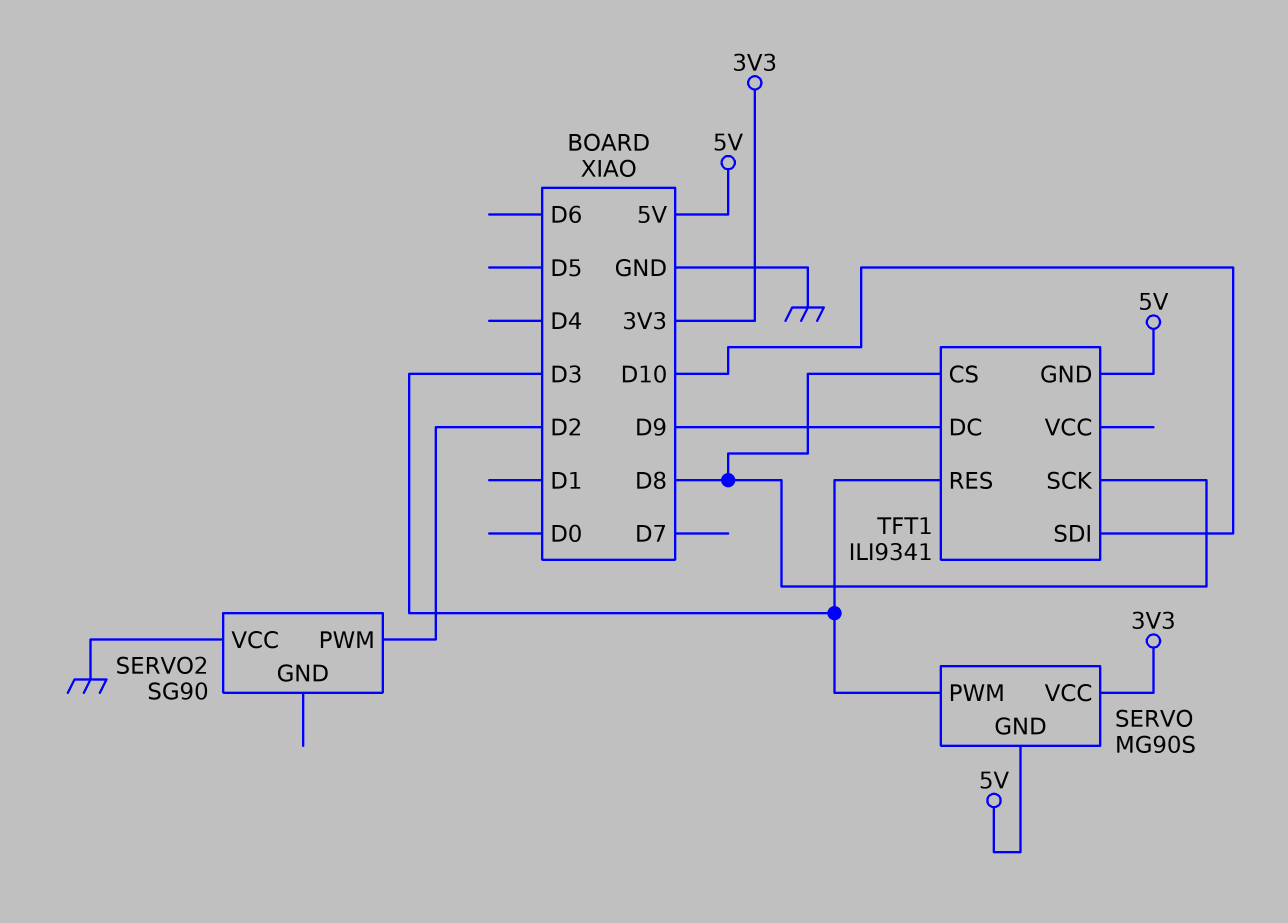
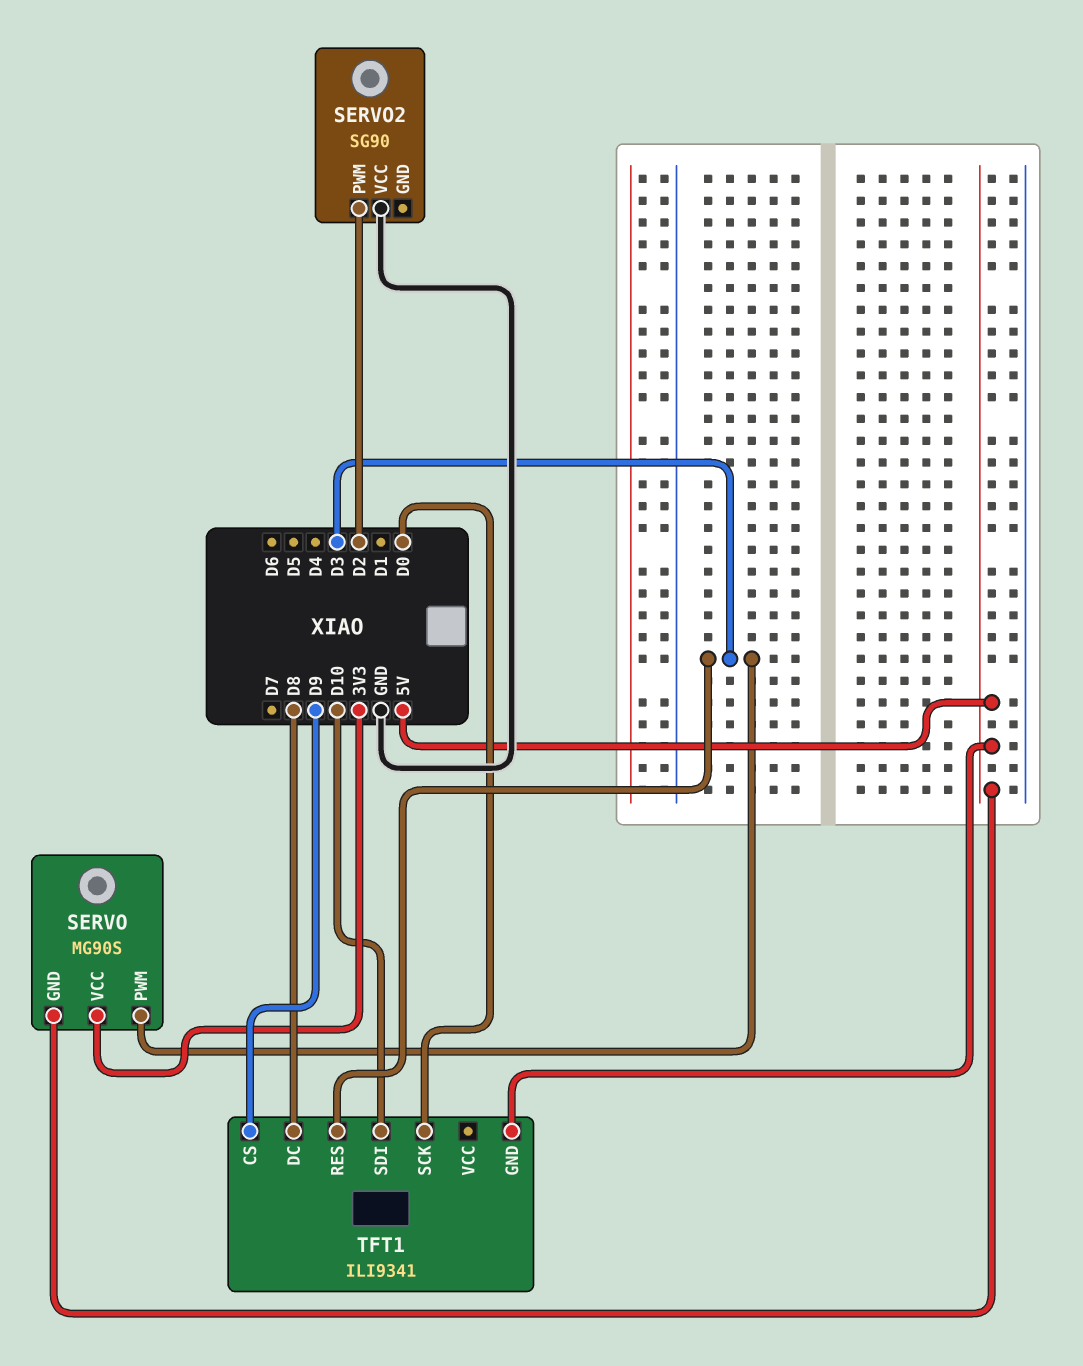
TFT1 pin CS: D8 -> D9
TFT1 pin DC: D9 -> D8
TFT1 pin SCK: D8 -> D0

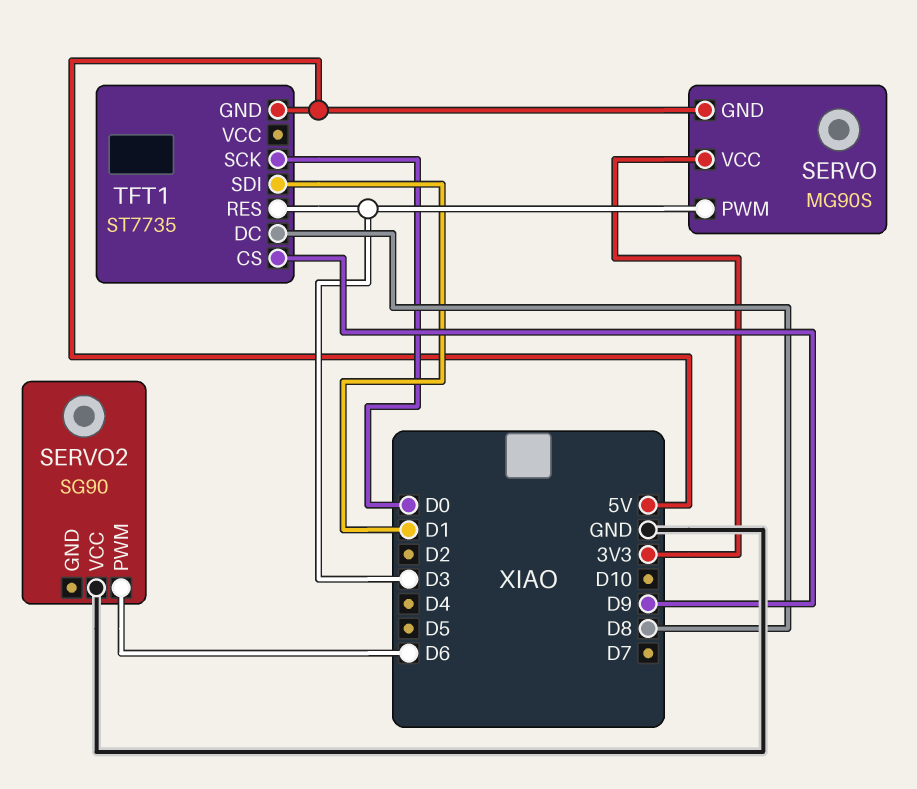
SERVO2 pin PWM: D2 -> D6
TFT1: ILI9341 -> ST7735
TFT1 pin SDI: D10 -> D1

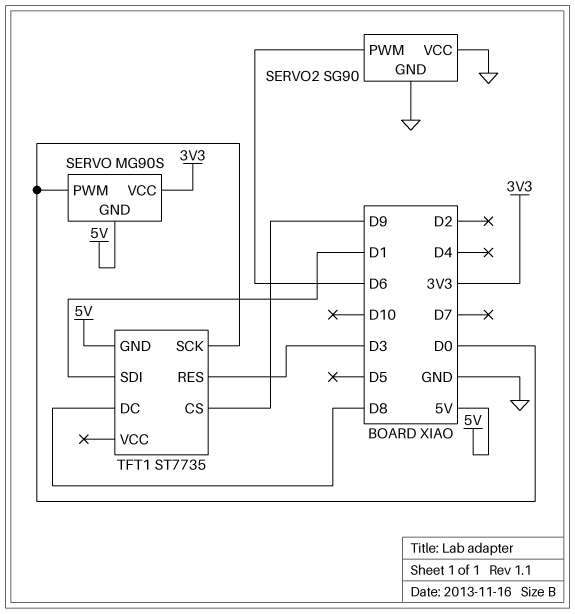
SERVO pin PWM: D3 -> D0
SERVO2 pin GND: none -> GND

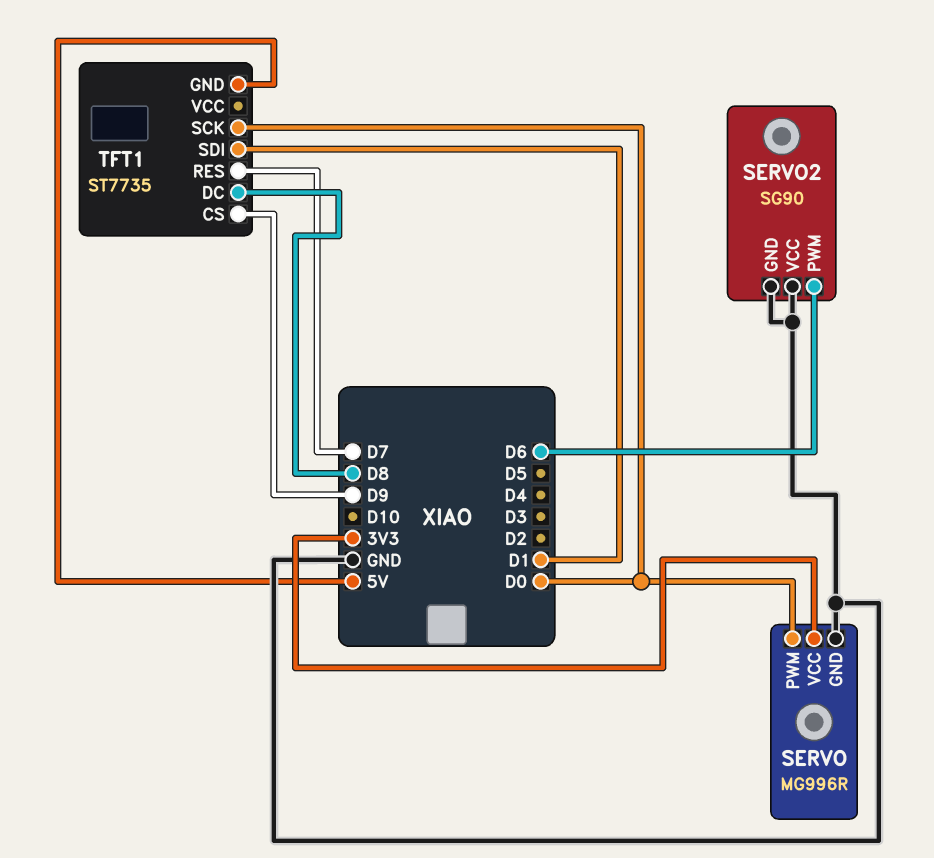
SERVO: MG90S -> MG996R
SERVO pin GND: 5V -> GND
TFT1 pin RES: D3 -> D7

